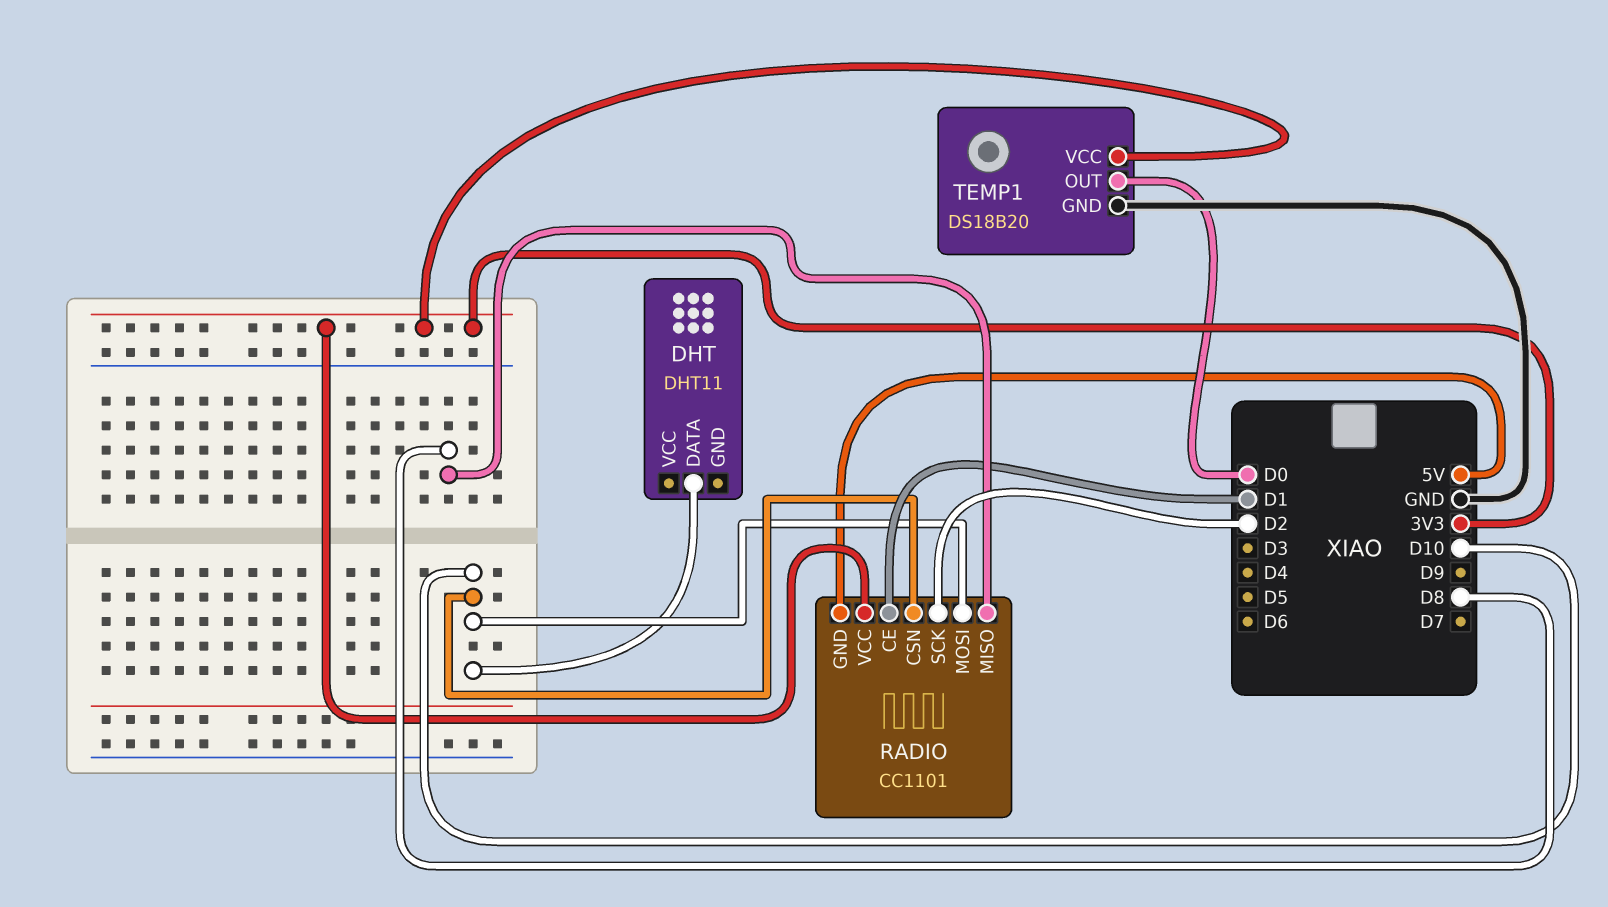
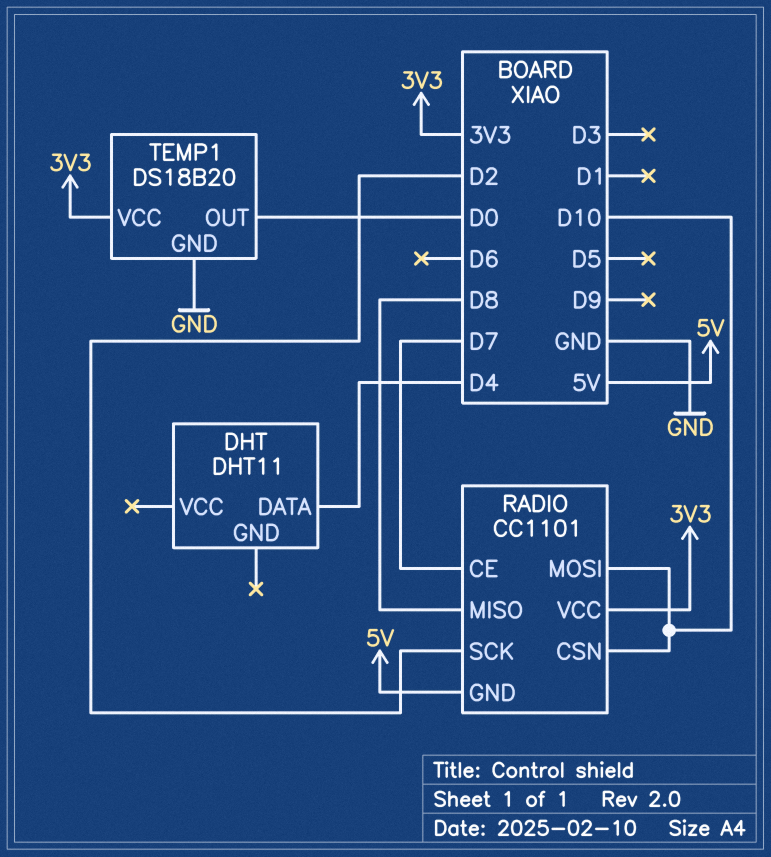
DHT pin DATA: D10 -> D4
RADIO pin CE: D1 -> D7

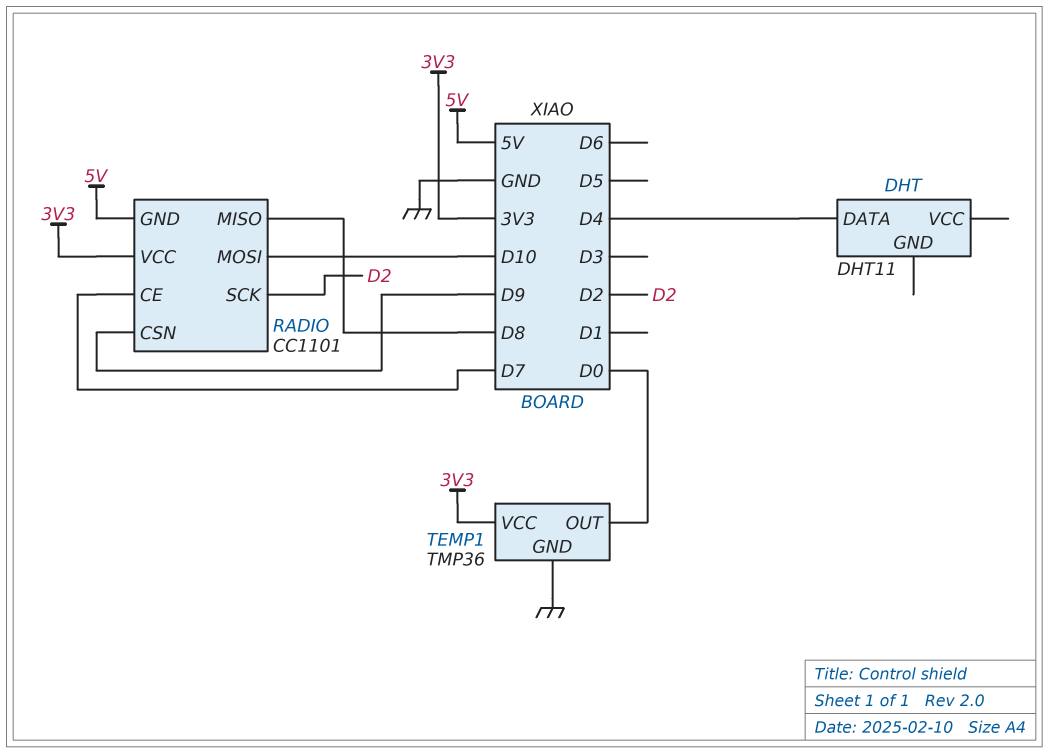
RADIO pin CSN: D10 -> D9
TEMP1: DS18B20 -> TMP36

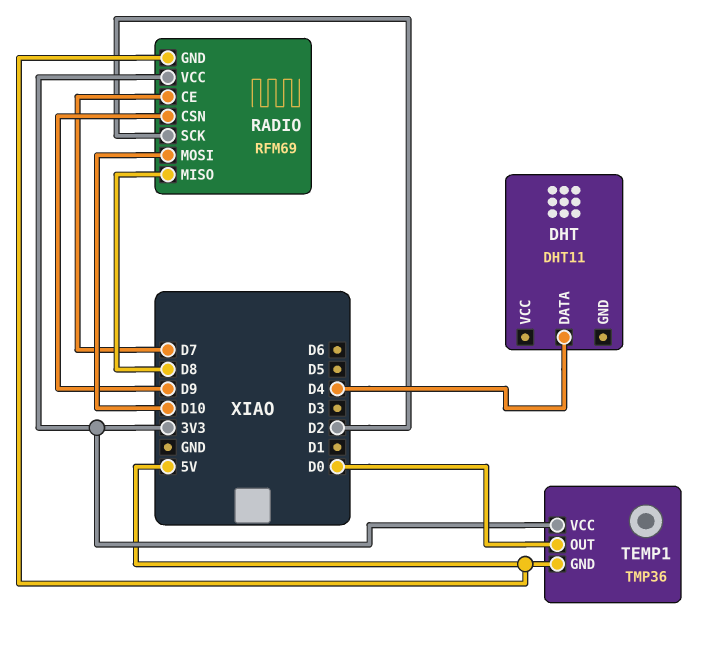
RADIO: CC1101 -> RFM69
TEMP1 pin GND: GND -> 5V

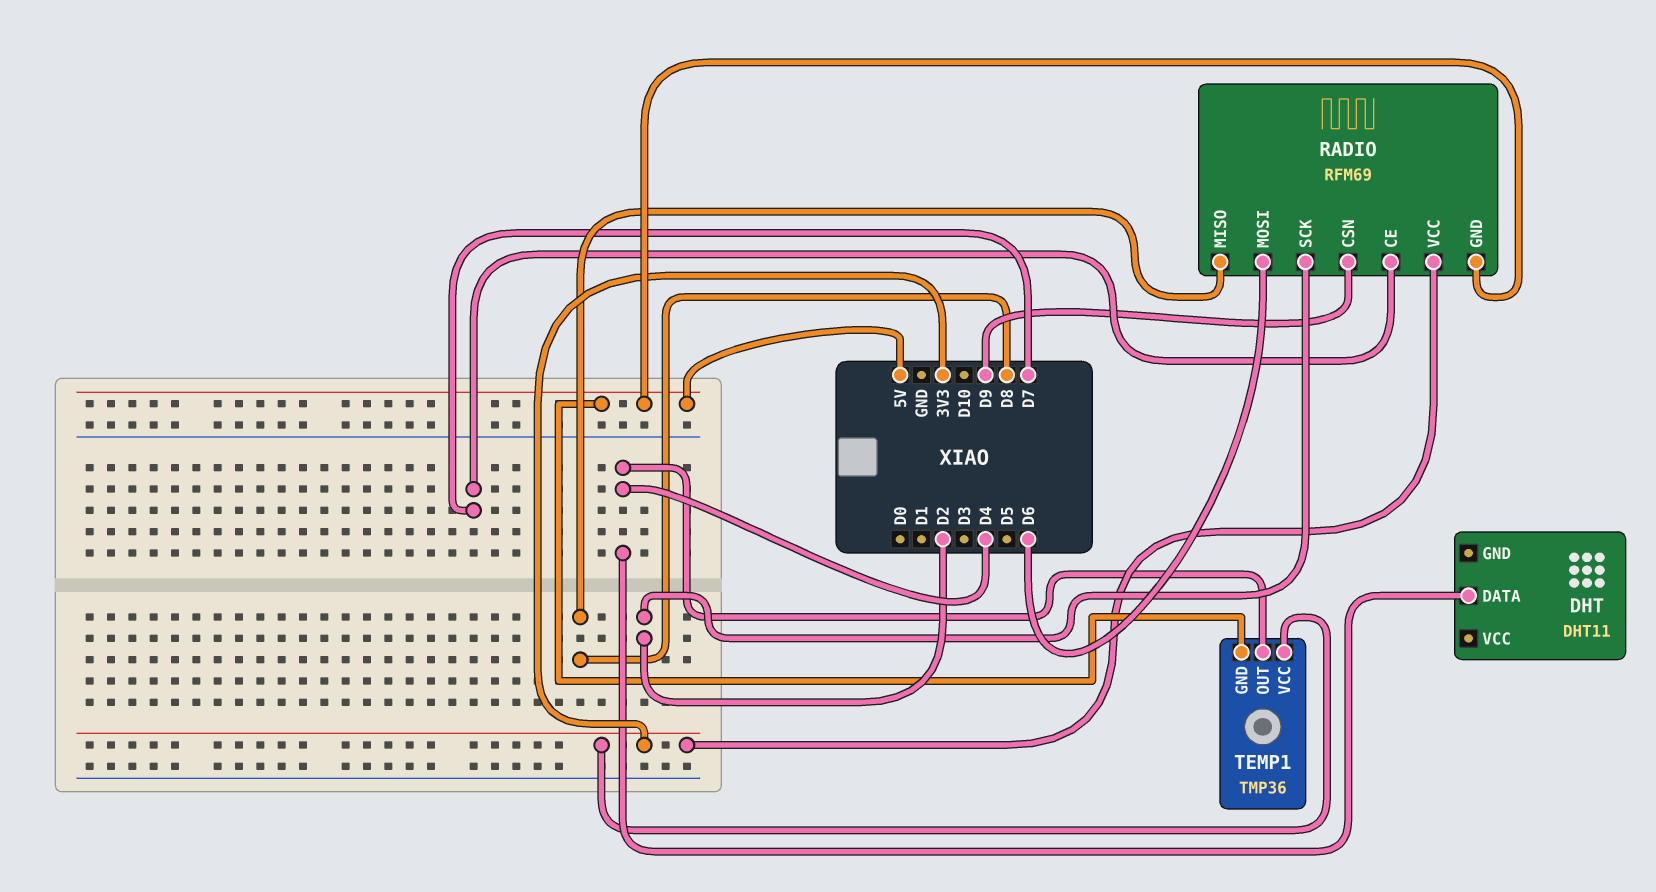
RADIO pin MOSI: D10 -> D6
TEMP1 pin OUT: D0 -> D4

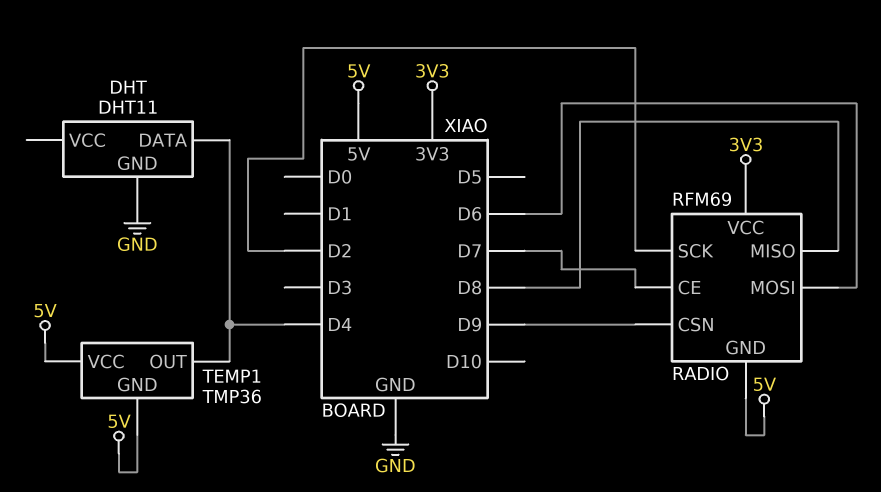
DHT pin GND: none -> GND
TEMP1 pin VCC: 3V3 -> 5V

